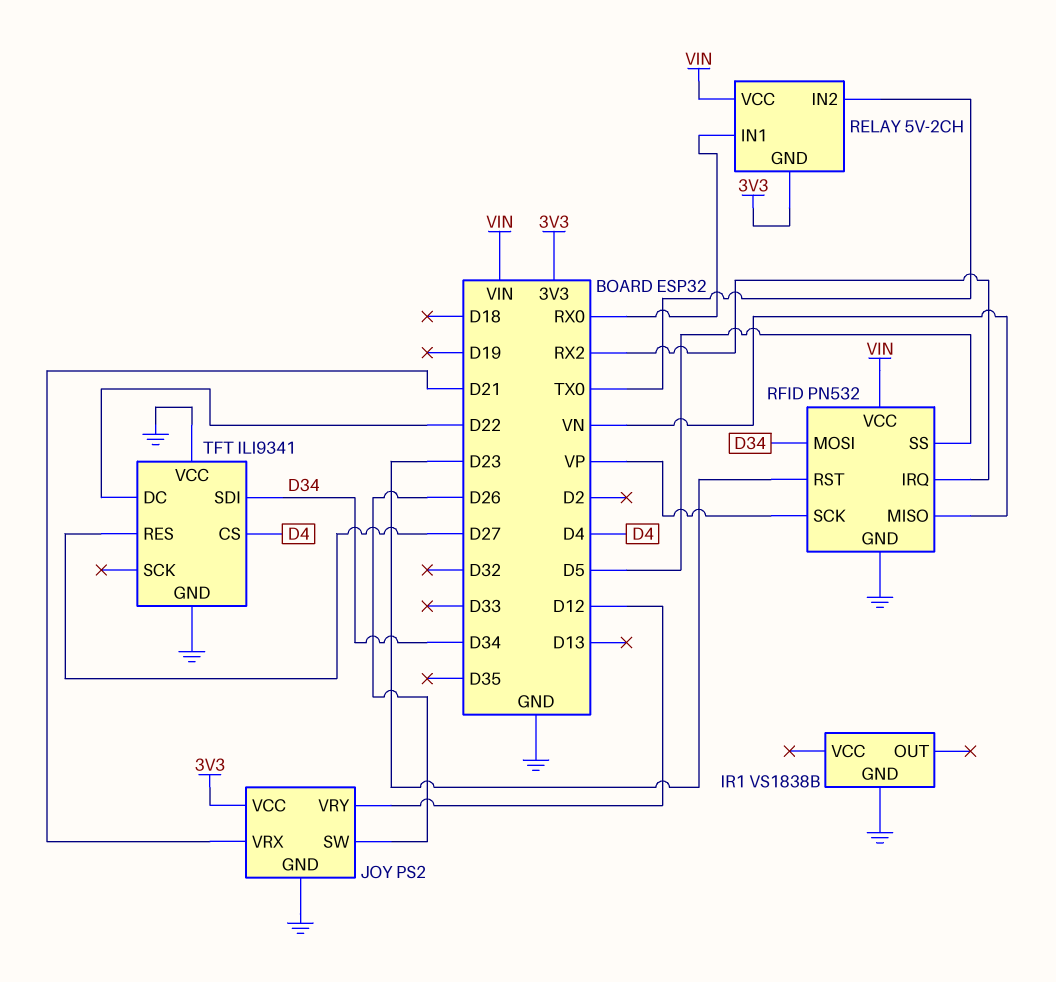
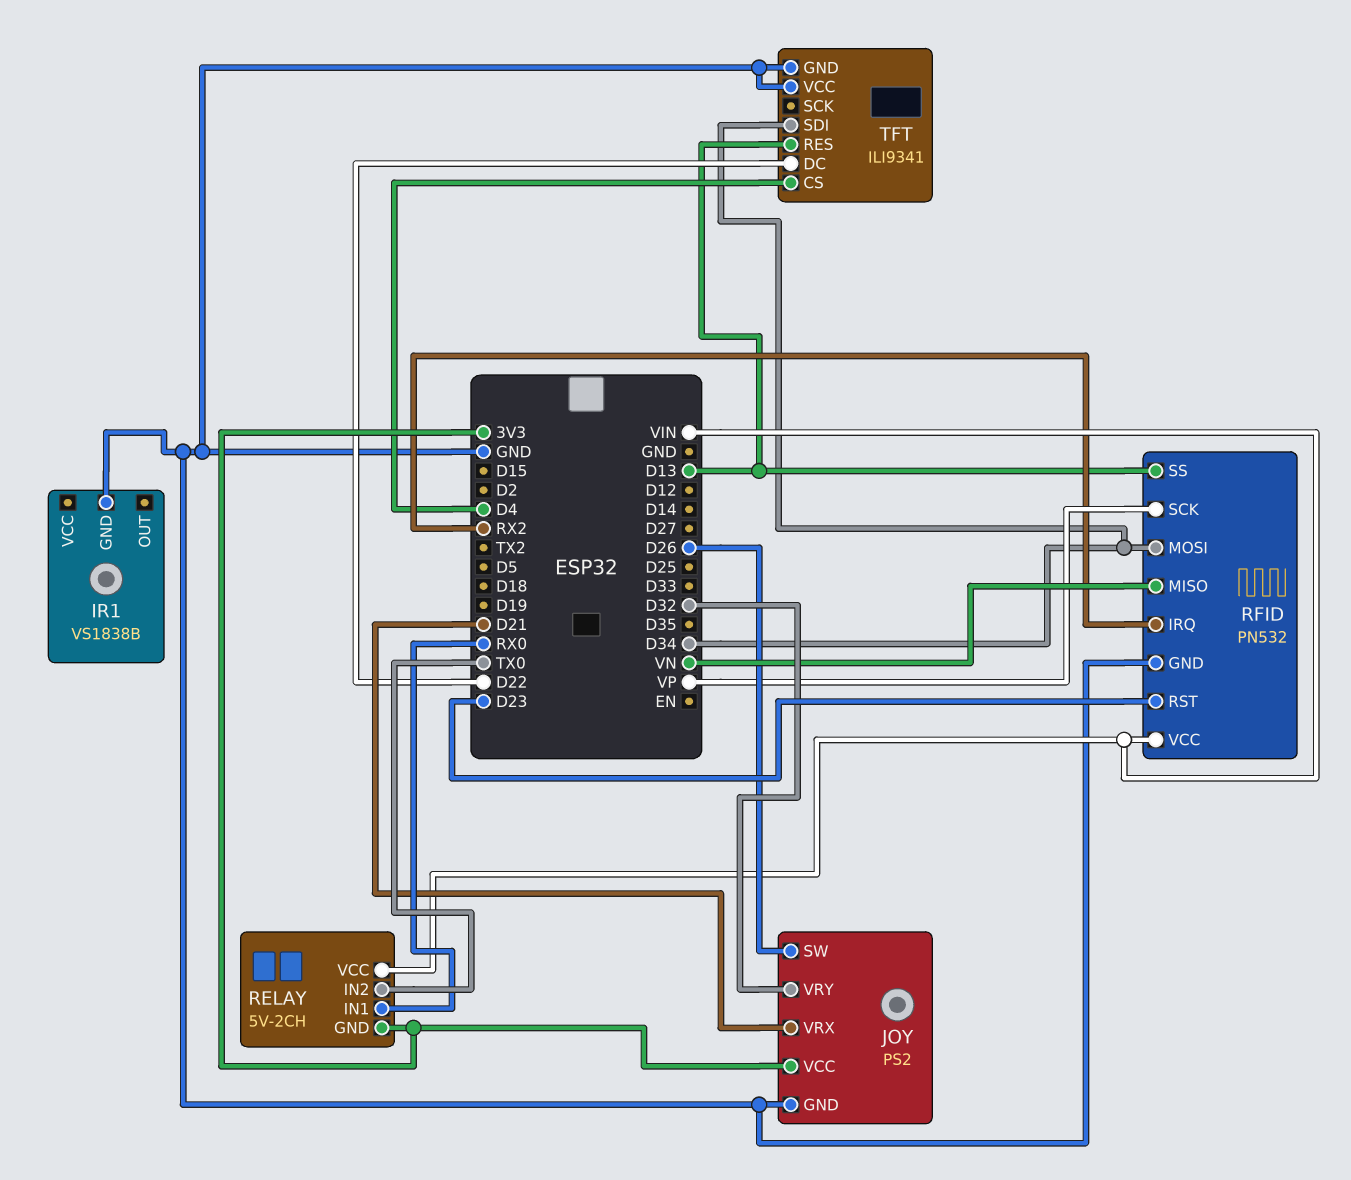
JOY pin VRY: D12 -> D32
RFID pin SS: D5 -> D13
TFT pin RES: D27 -> D13

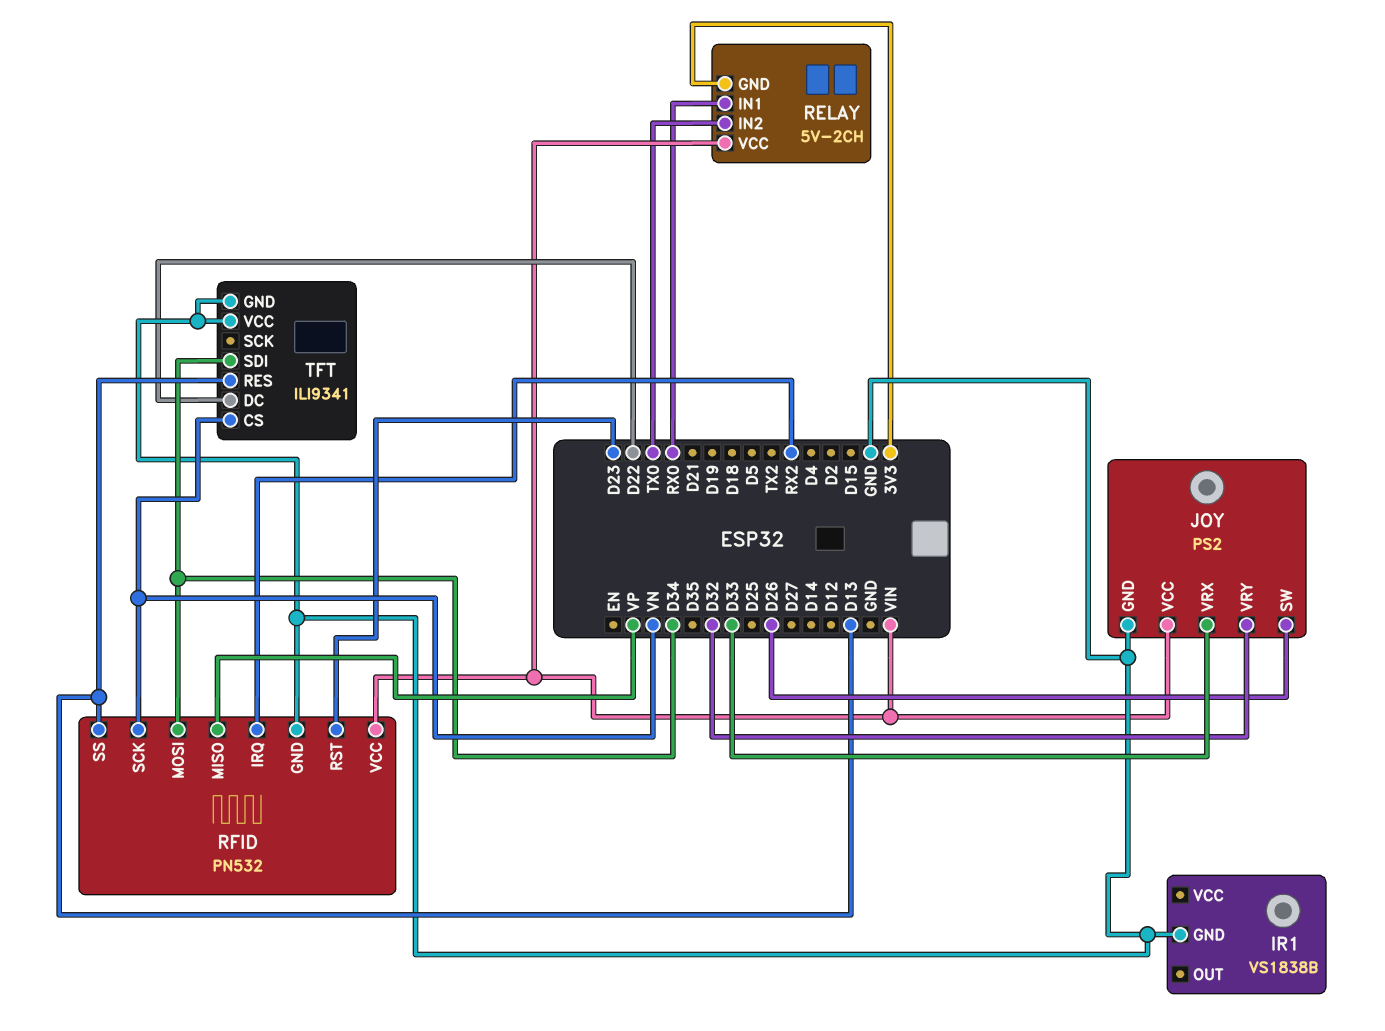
JOY pin VCC: 3V3 -> VIN
JOY pin VRX: D21 -> D33
RFID pin MISO: VN -> VP
RFID pin SCK: VP -> VN
TFT pin CS: D4 -> VN

